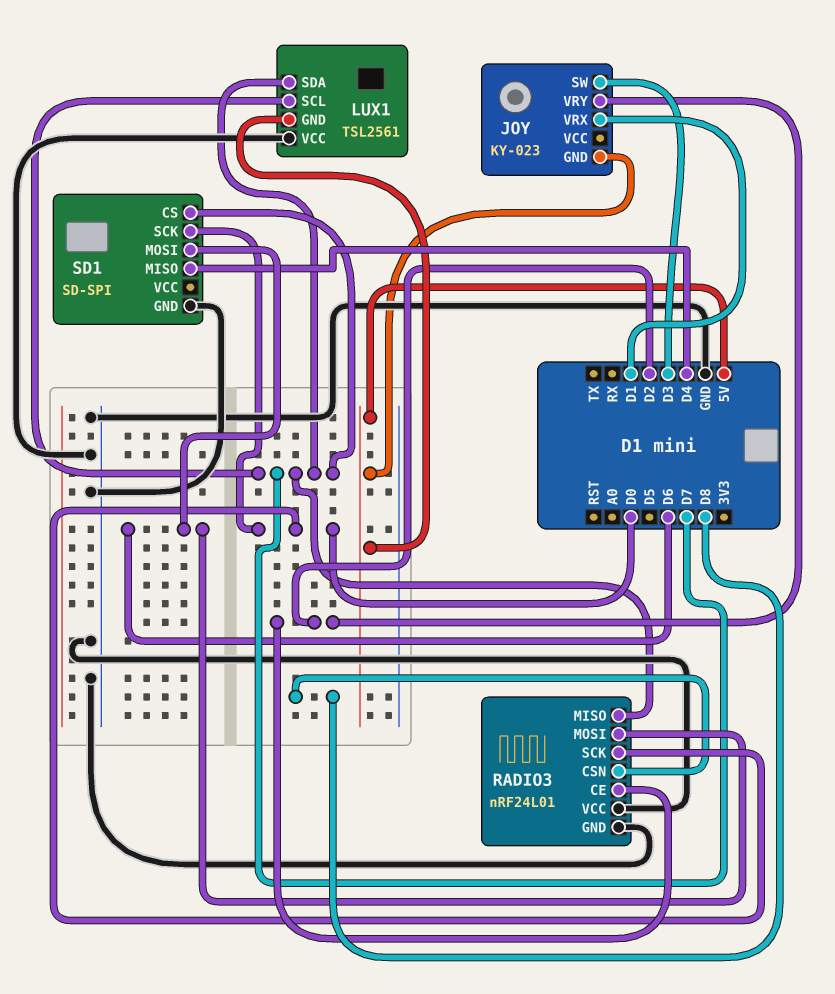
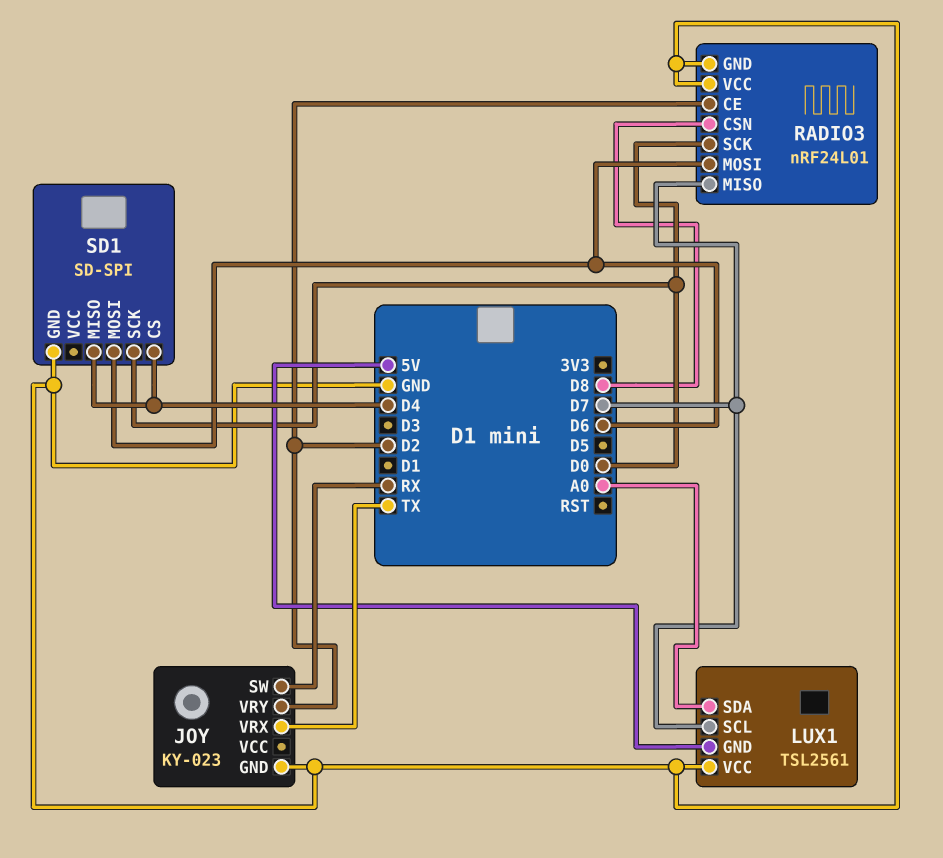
JOY pin GND: 5V -> GND
JOY pin SW: D3 -> RX
JOY pin VRX: D1 -> TX
LUX1 pin SDA: D7 -> A0
SD1 pin CS: D7 -> D4

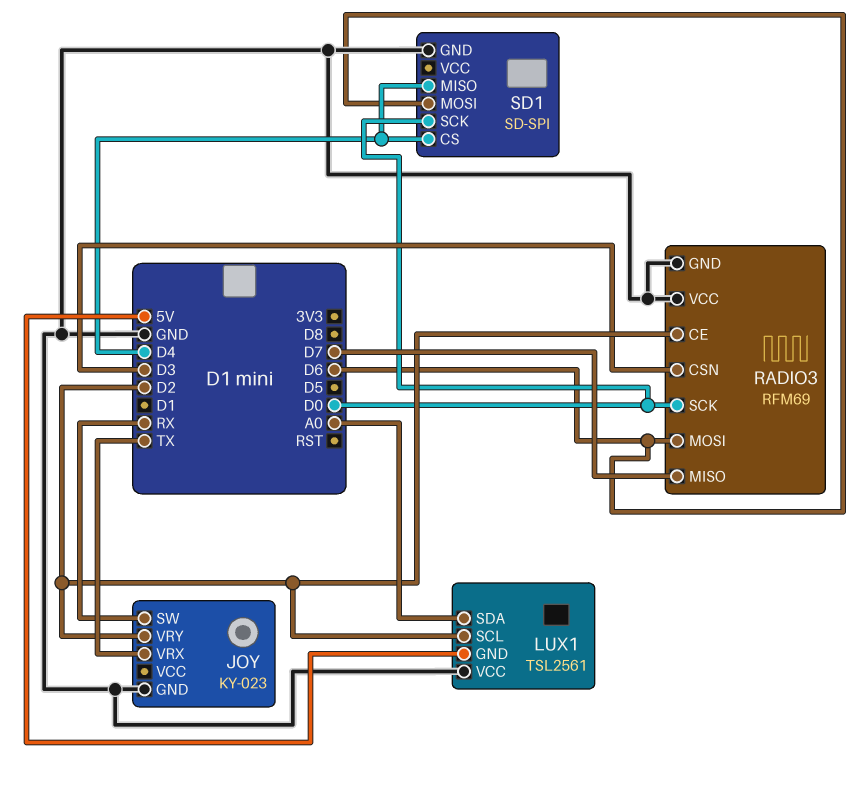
LUX1 pin SCL: D7 -> D2
RADIO3: nRF24L01 -> RFM69
RADIO3 pin CSN: D8 -> D3

